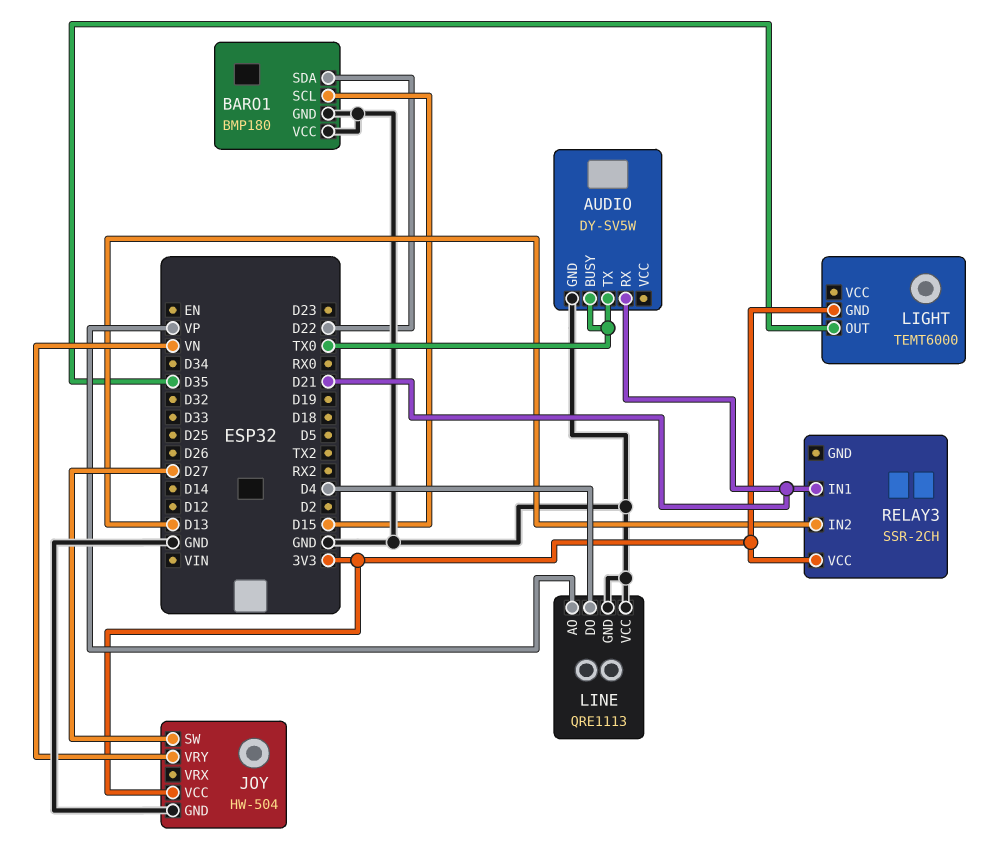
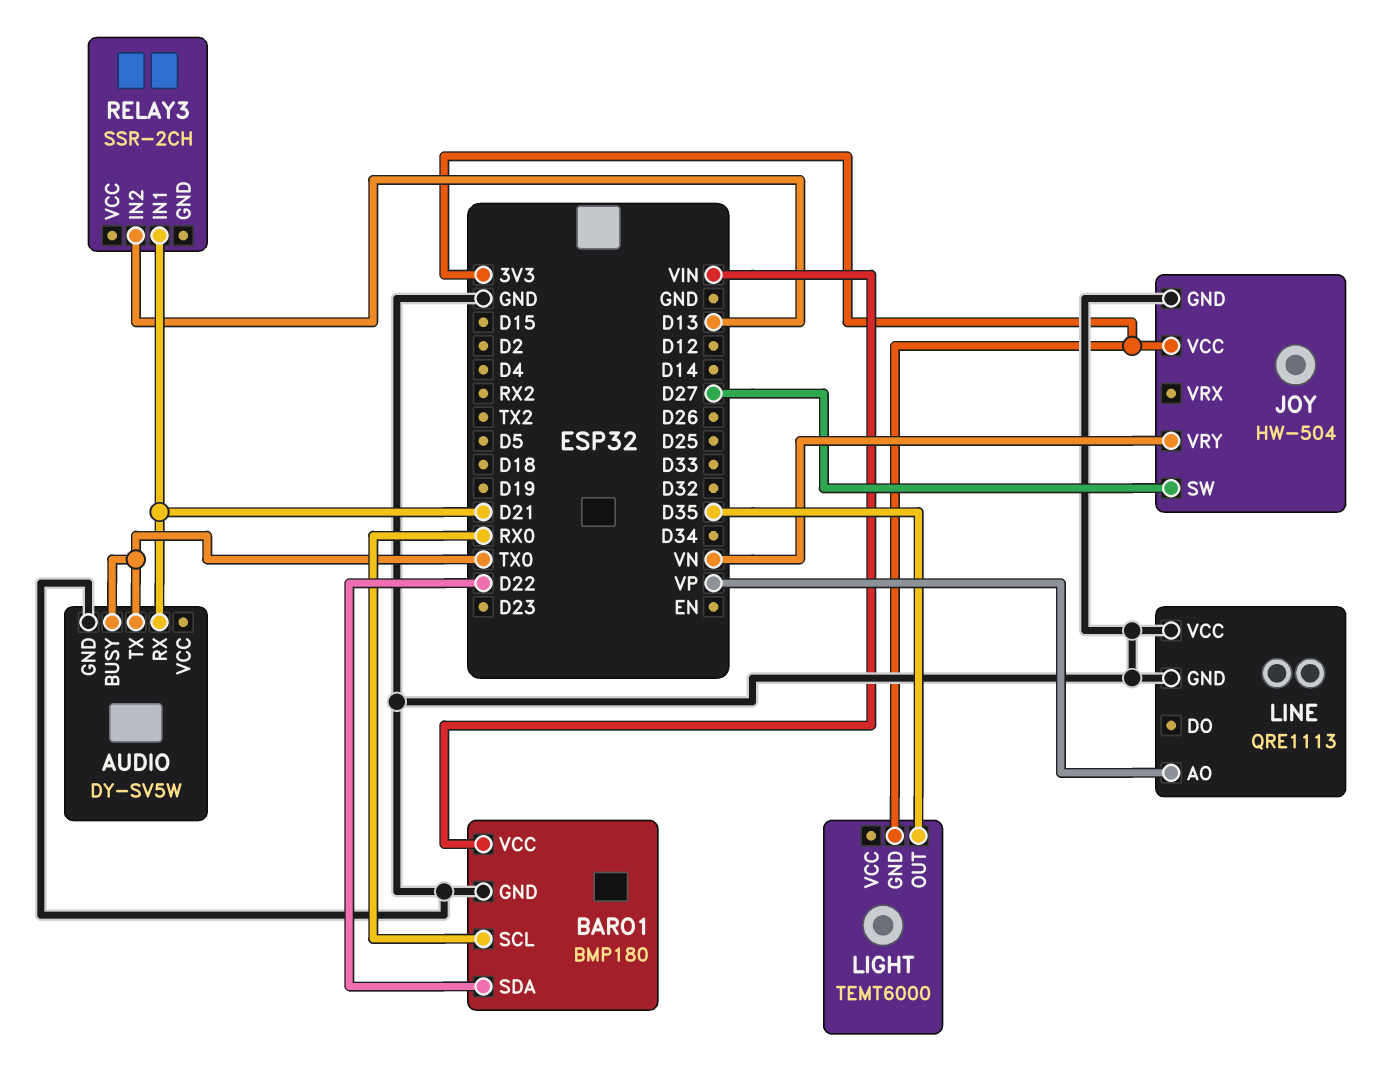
BARO1 pin SCL: D15 -> RX0
BARO1 pin VCC: GND -> VIN
LINE pin DO: D4 -> none
RELAY3 pin VCC: 3V3 -> none

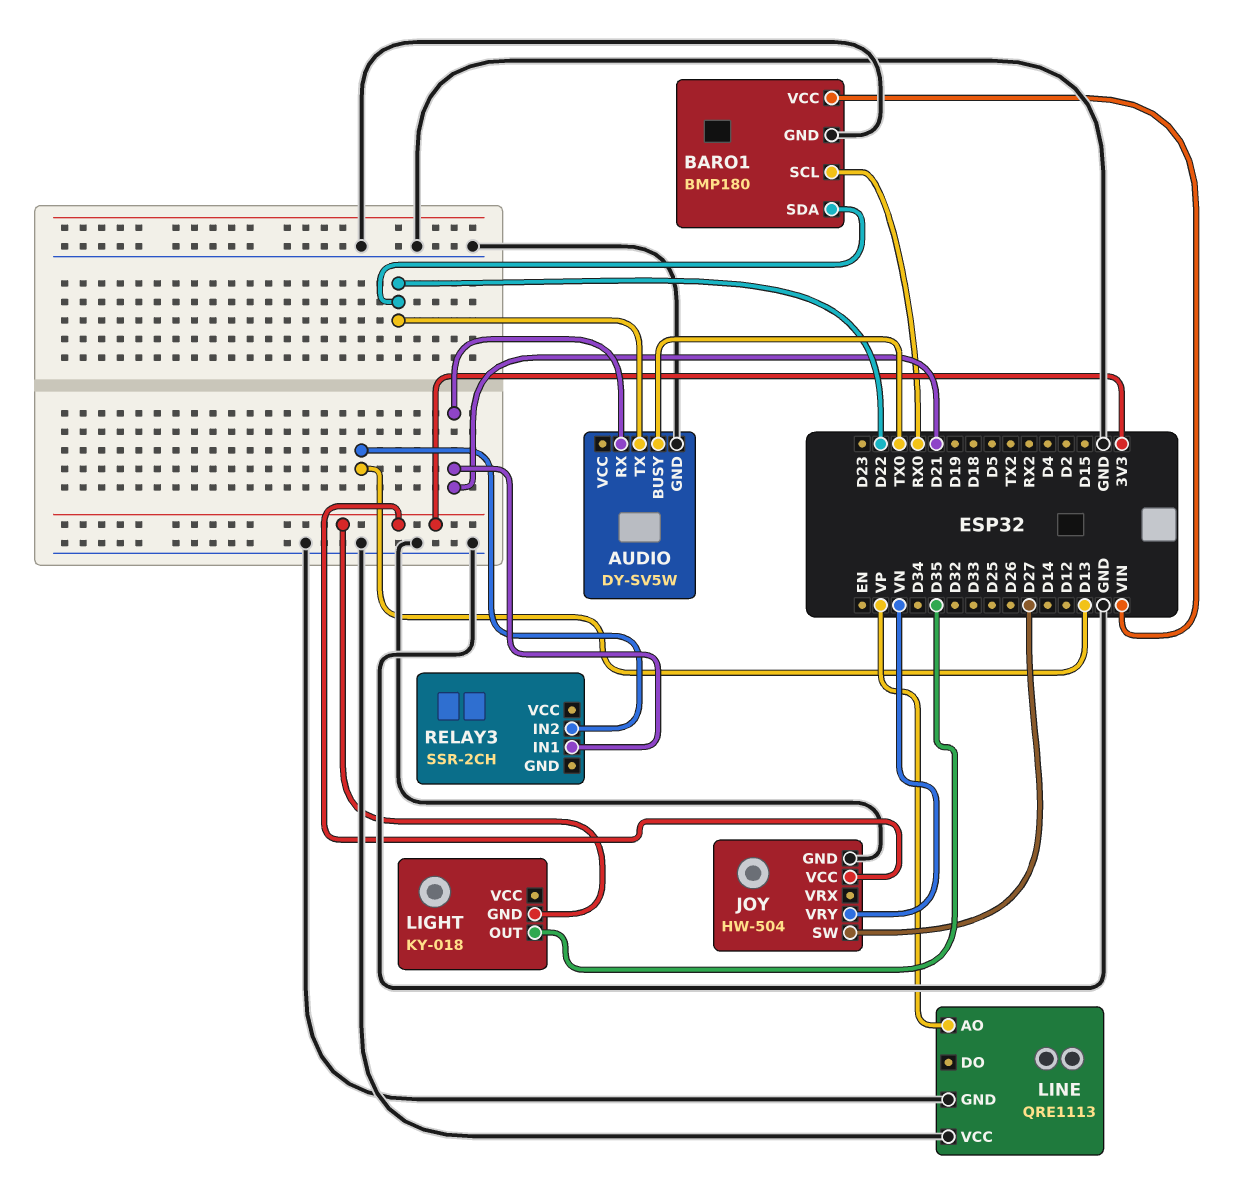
AUDIO pin TX: TX0 -> D22
LIGHT: TEMT6000 -> KY-018

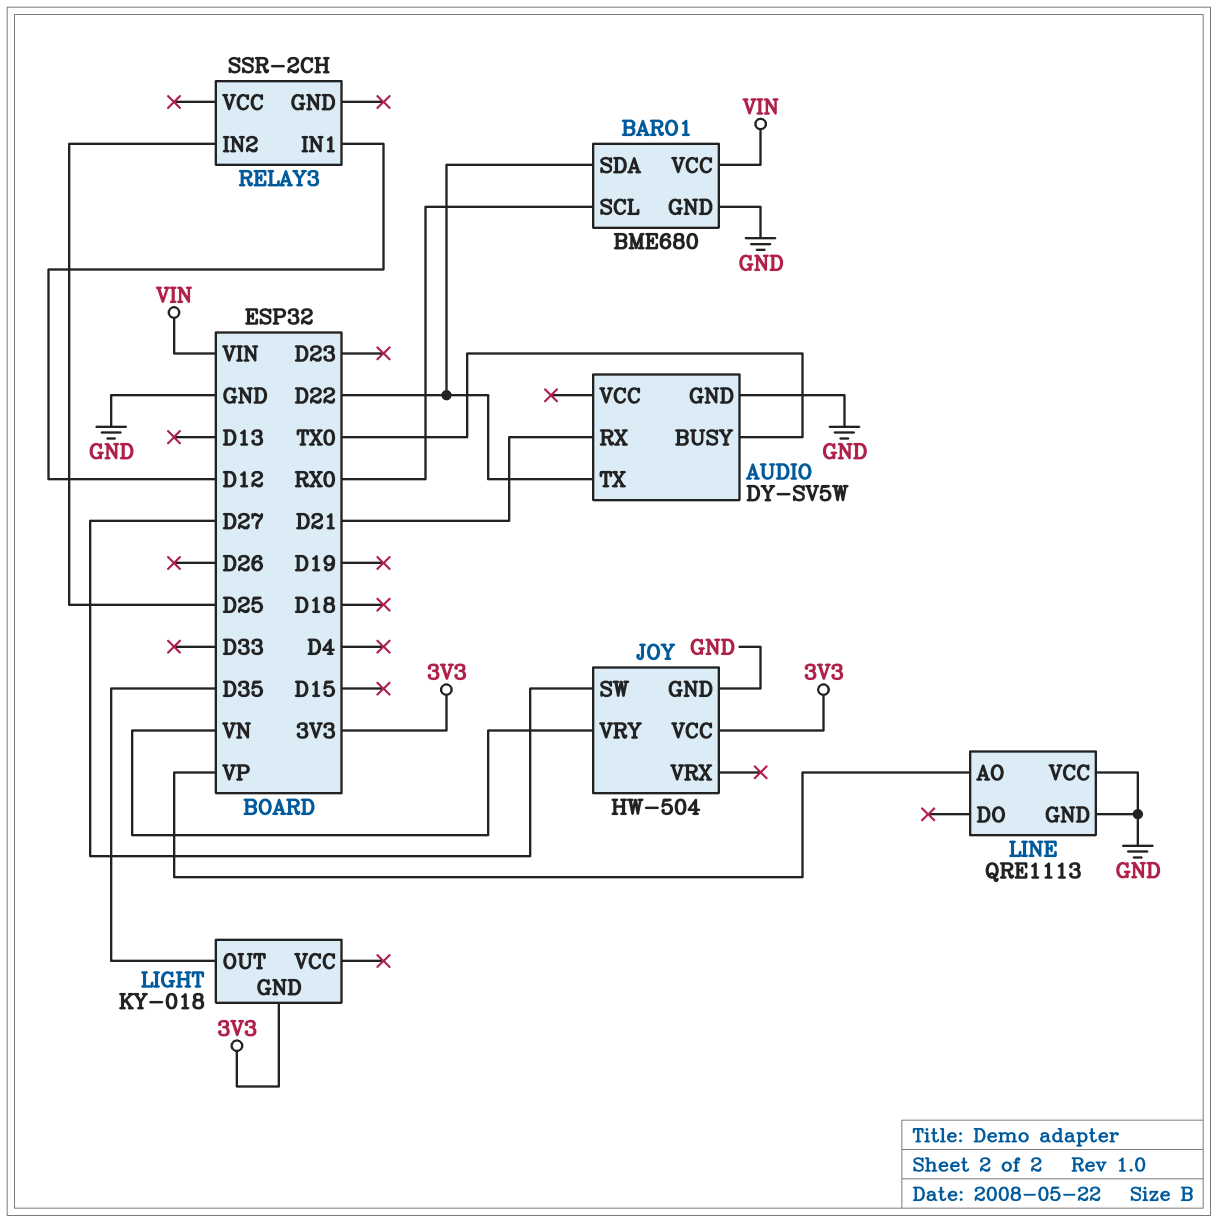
BARO1: BMP180 -> BME680
RELAY3 pin IN1: D21 -> D12
RELAY3 pin IN2: D13 -> D25

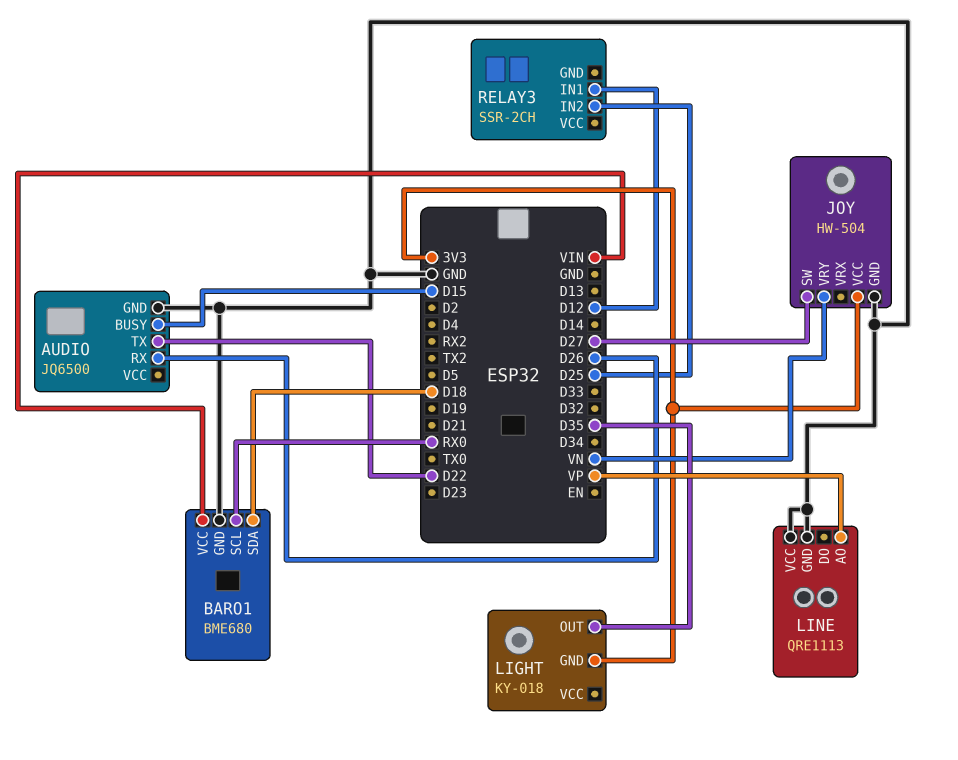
AUDIO: DY-SV5W -> JQ6500
AUDIO pin BUSY: TX0 -> D15
AUDIO pin RX: D21 -> D26
BARO1 pin SDA: D22 -> D18

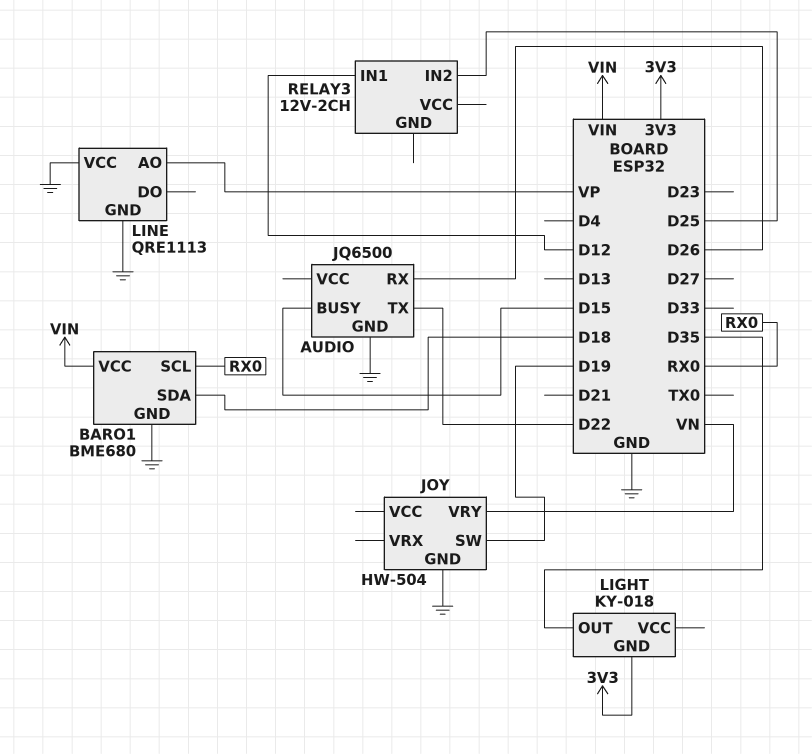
JOY pin SW: D27 -> D19
JOY pin VCC: 3V3 -> none
RELAY3: SSR-2CH -> 12V-2CH

